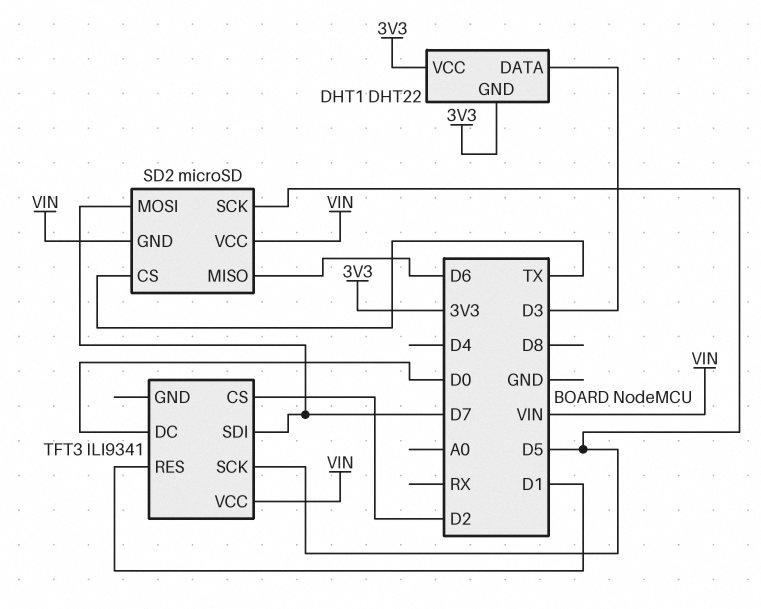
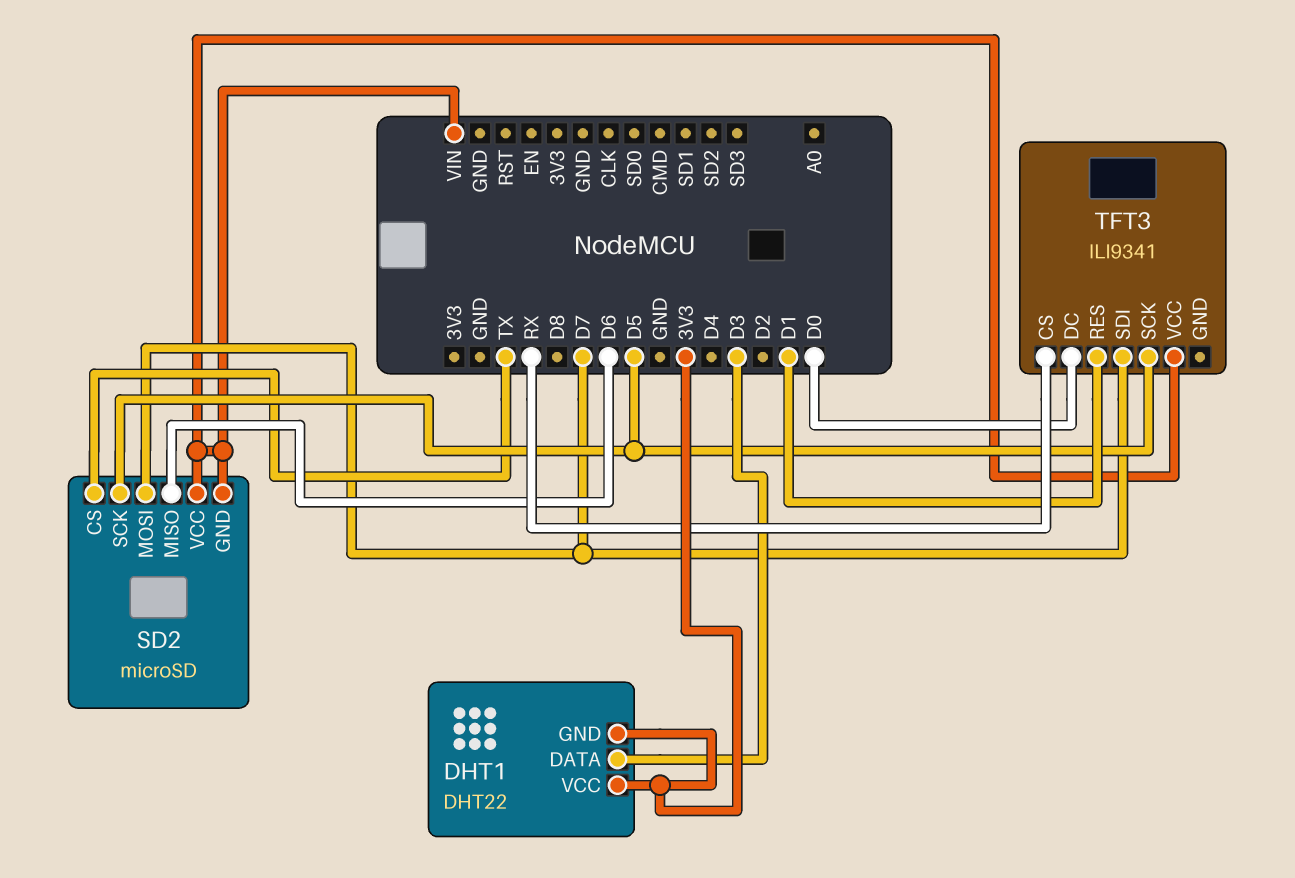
TFT3 pin CS: D2 -> RX

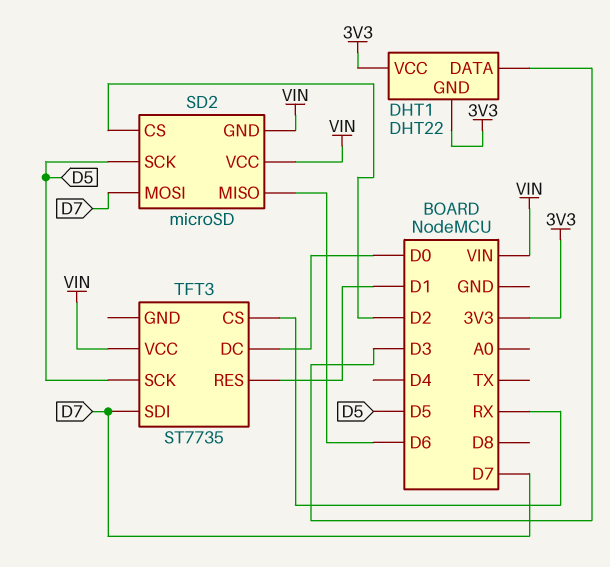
SD2 pin CS: TX -> D2
TFT3: ILI9341 -> ST7735

